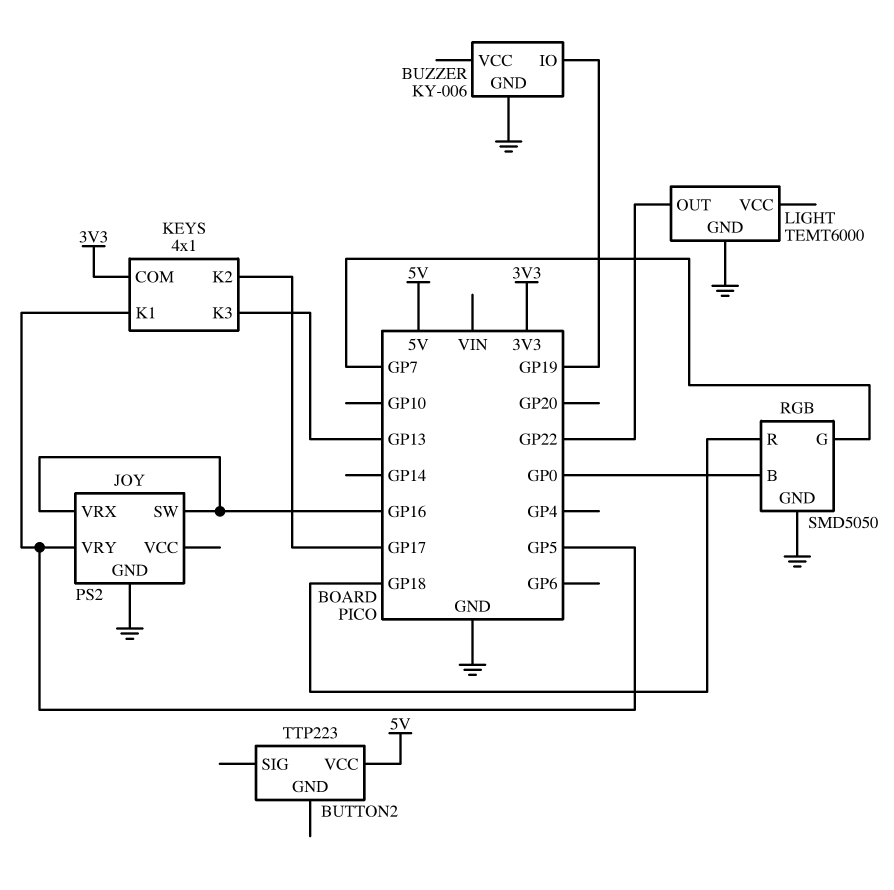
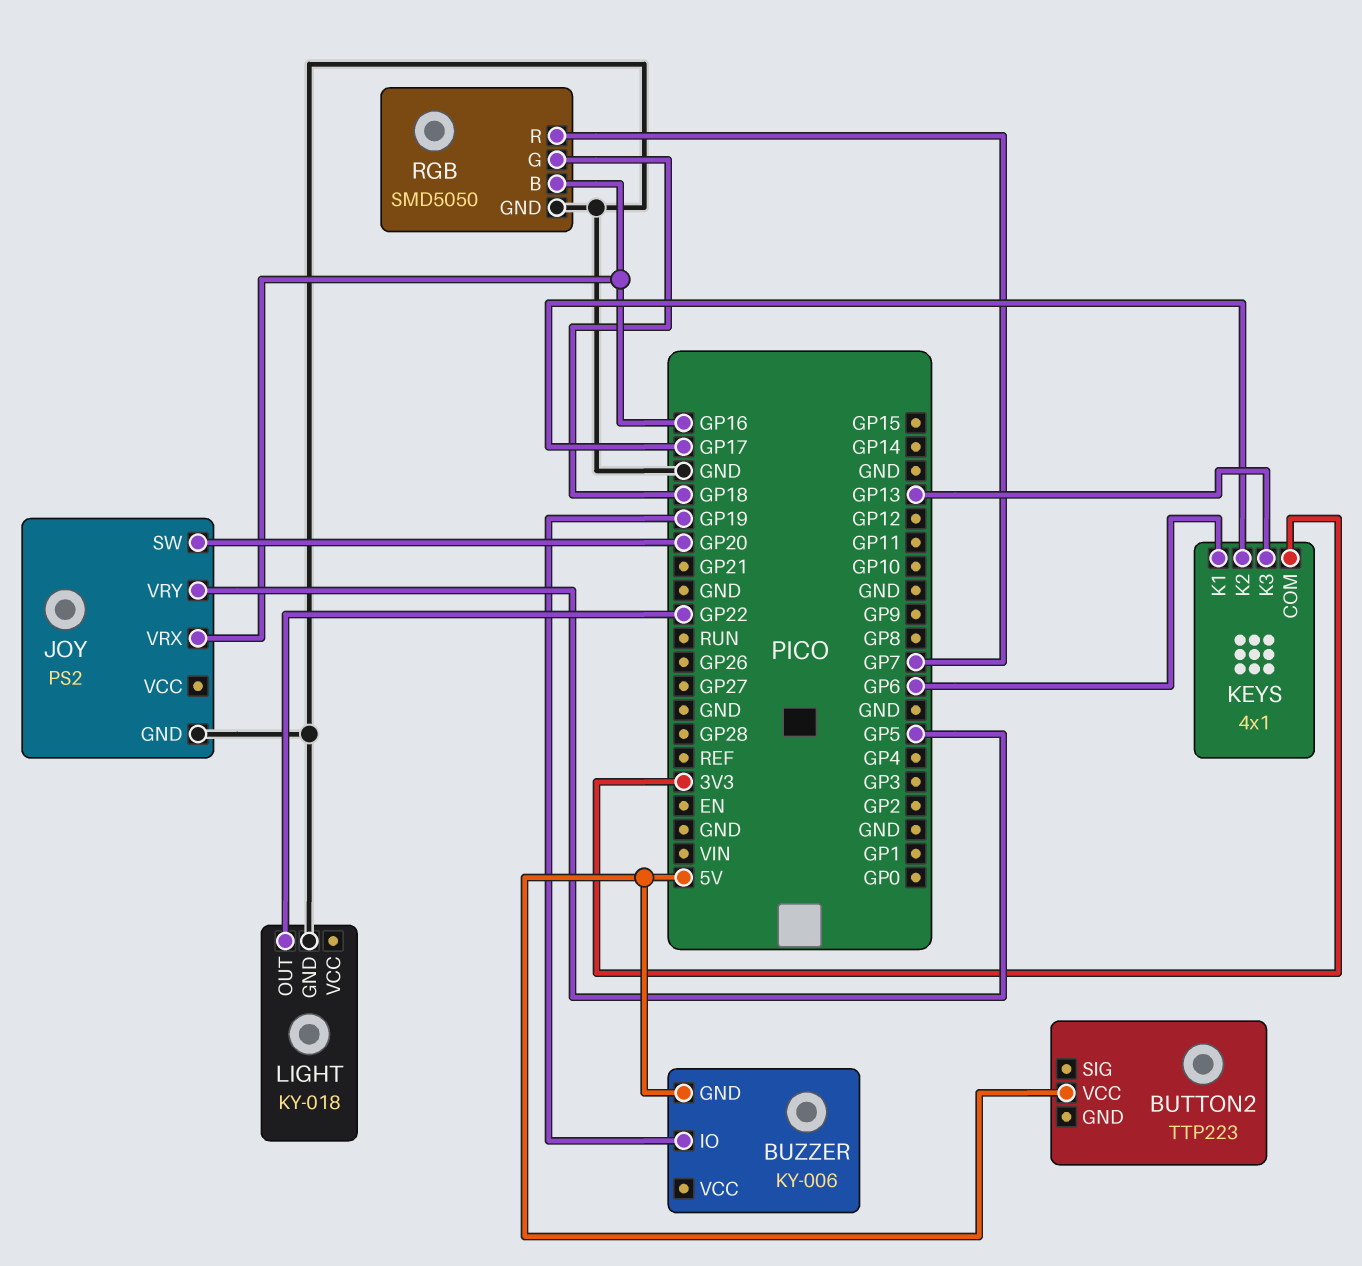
BUZZER pin GND: GND -> 5V
JOY pin SW: GP16 -> GP20
KEYS pin K1: GP5 -> GP6
LIGHT: TEMT6000 -> KY-018
RGB pin B: GP0 -> GP16
RGB pin G: GP7 -> GP18
RGB pin R: GP18 -> GP7

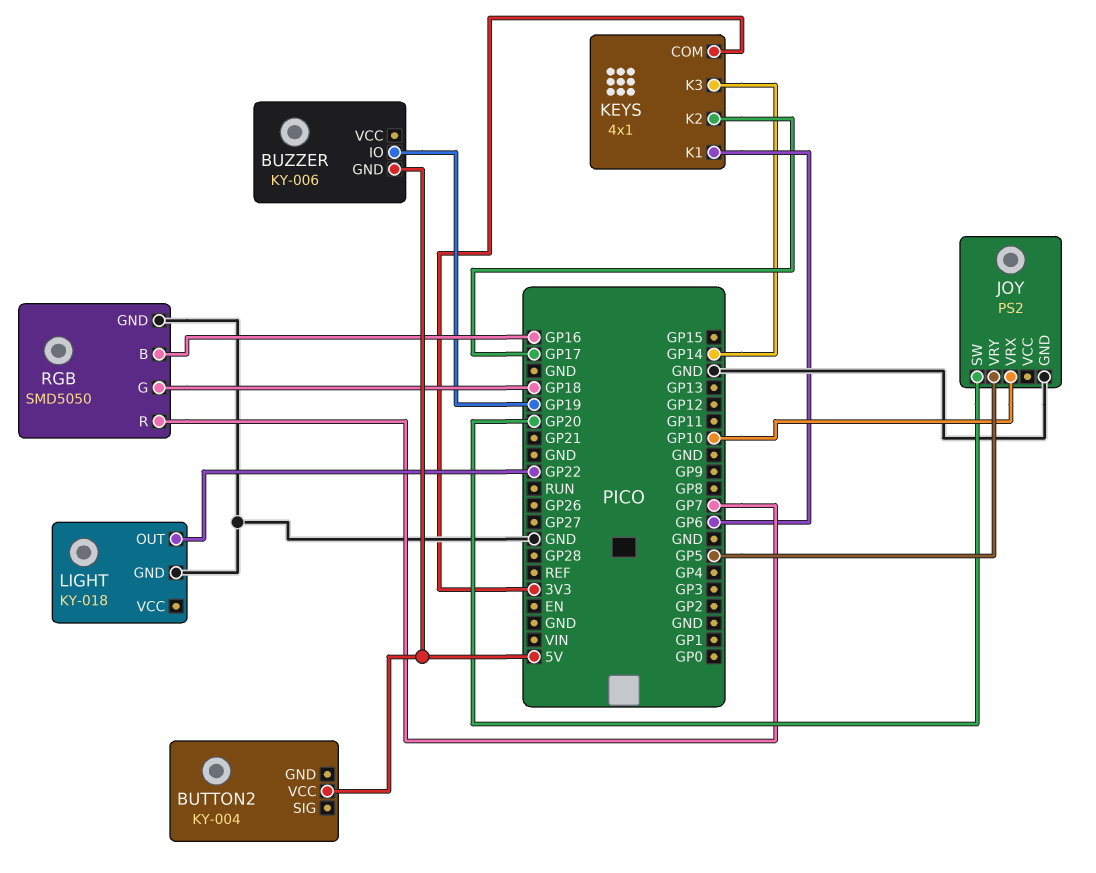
BUTTON2: TTP223 -> KY-004
JOY pin VRX: GP16 -> GP10
KEYS pin K3: GP13 -> GP14

